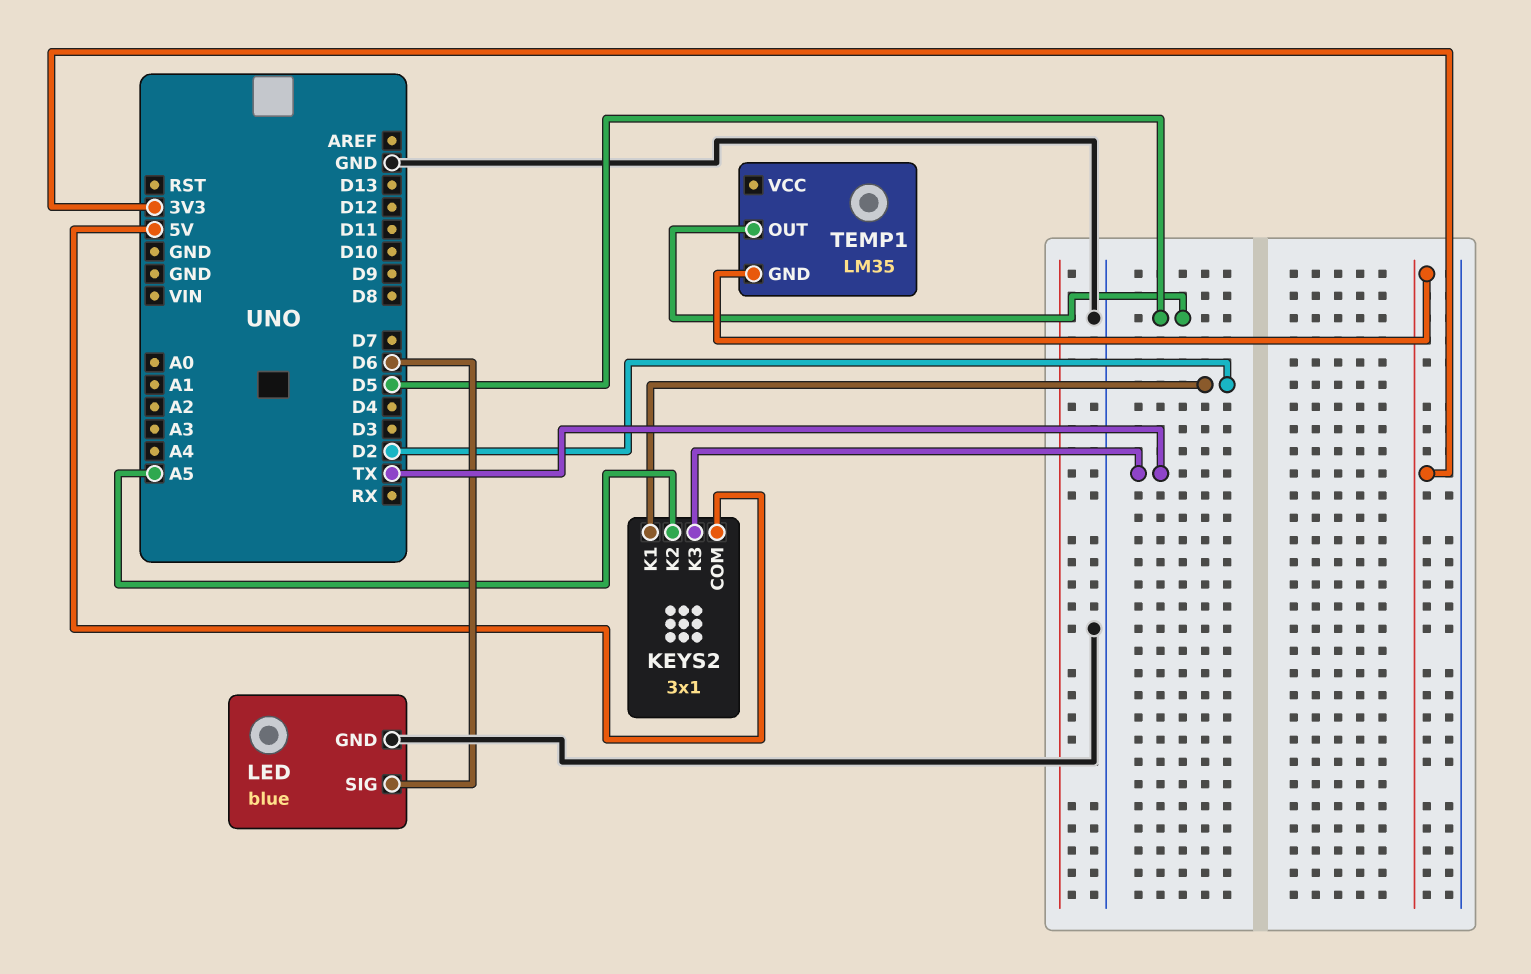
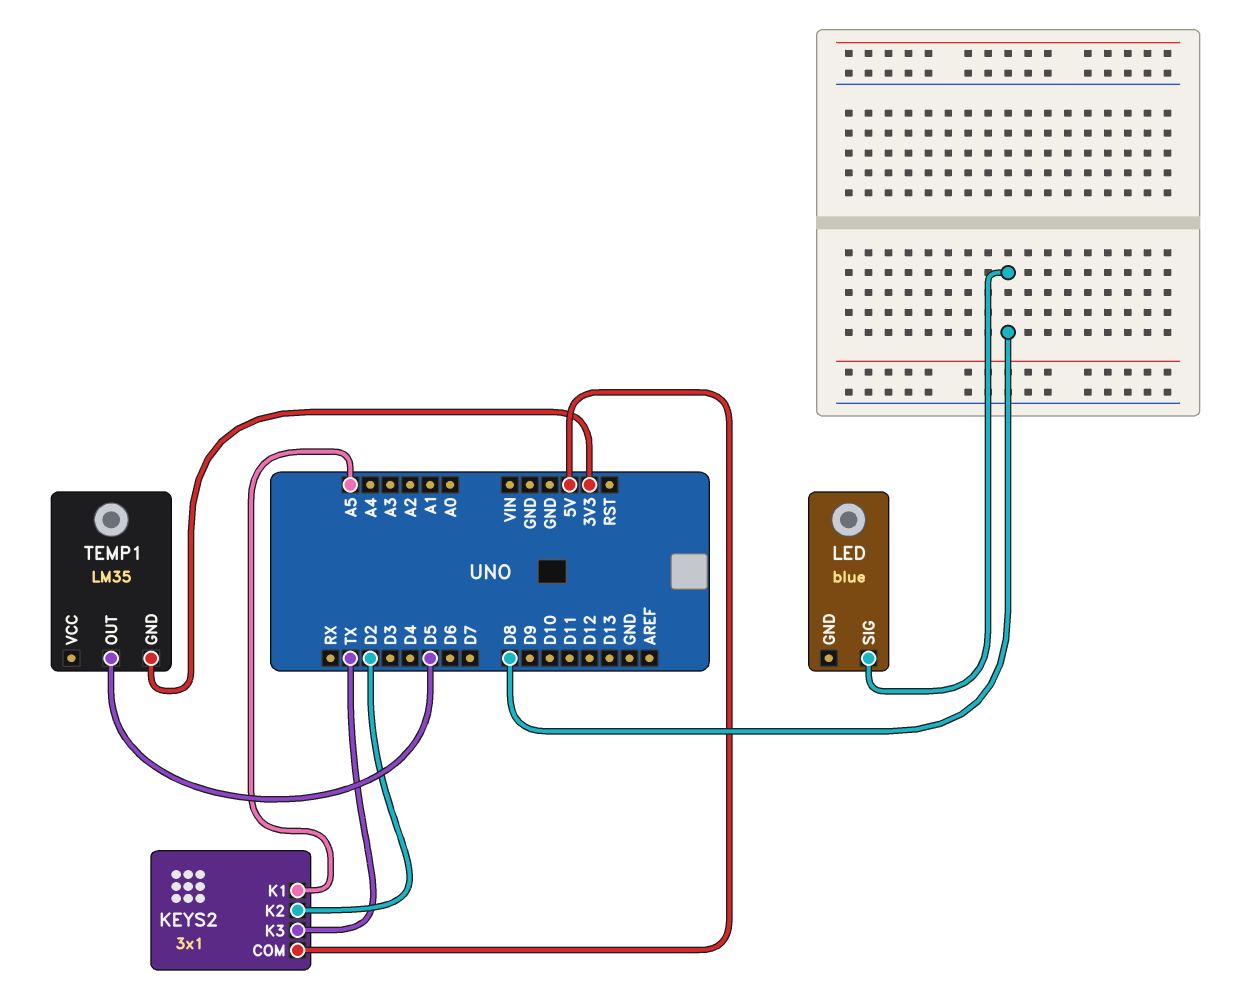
KEYS2 pin K1: D2 -> A5
KEYS2 pin K2: A5 -> D2
LED pin GND: GND -> none
LED pin SIG: D6 -> D8

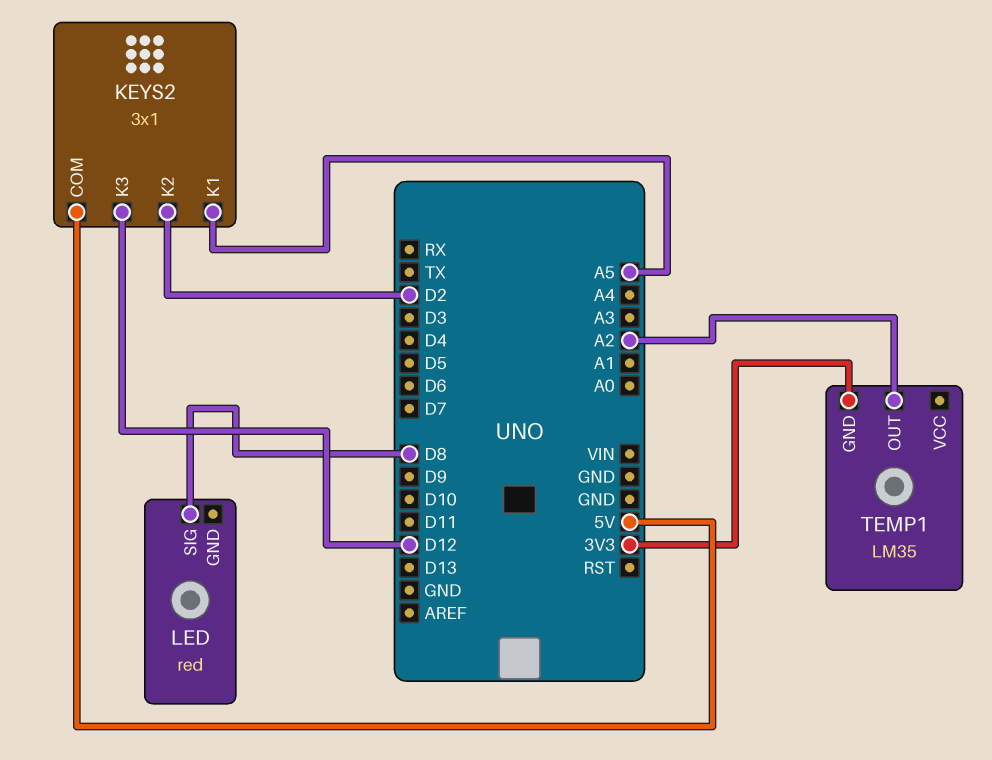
KEYS2 pin K3: TX -> D12
LED: blue -> red
TEMP1 pin OUT: D5 -> A2

